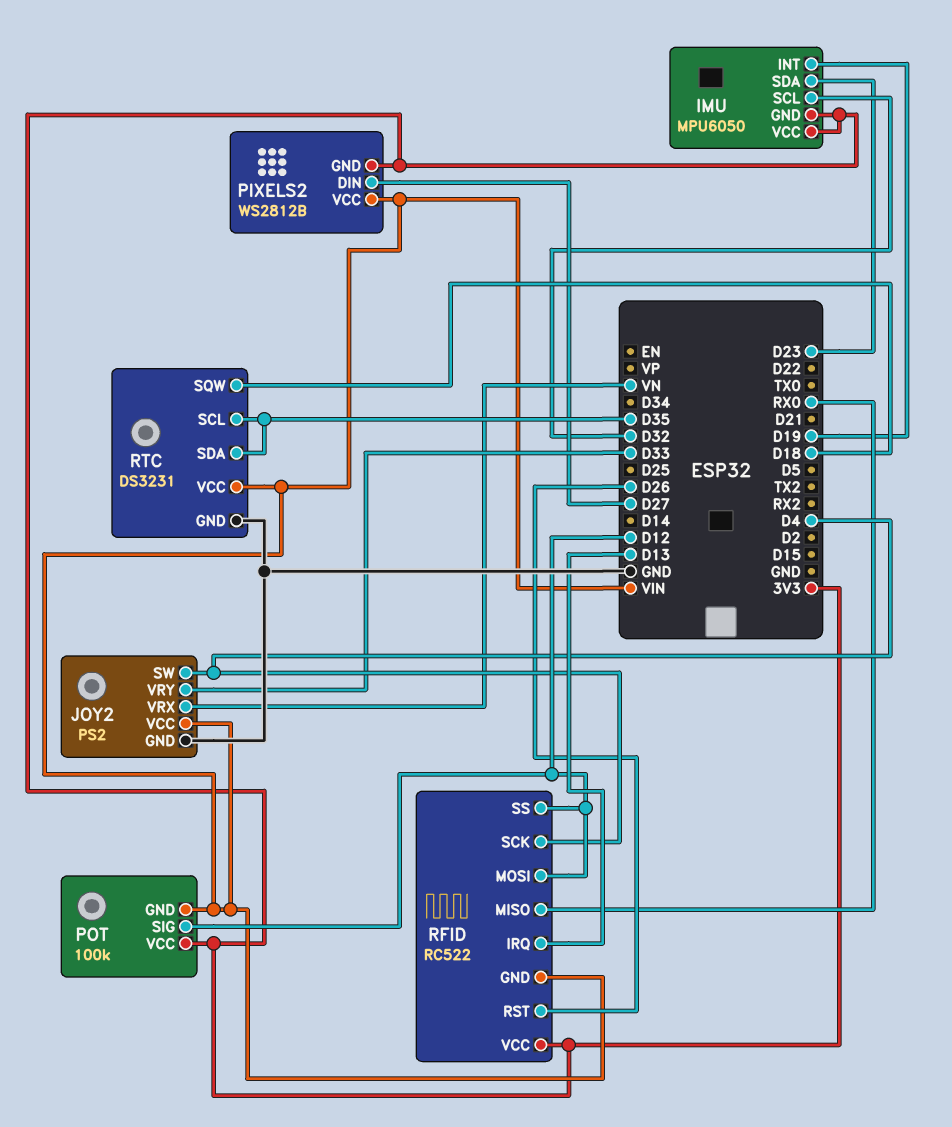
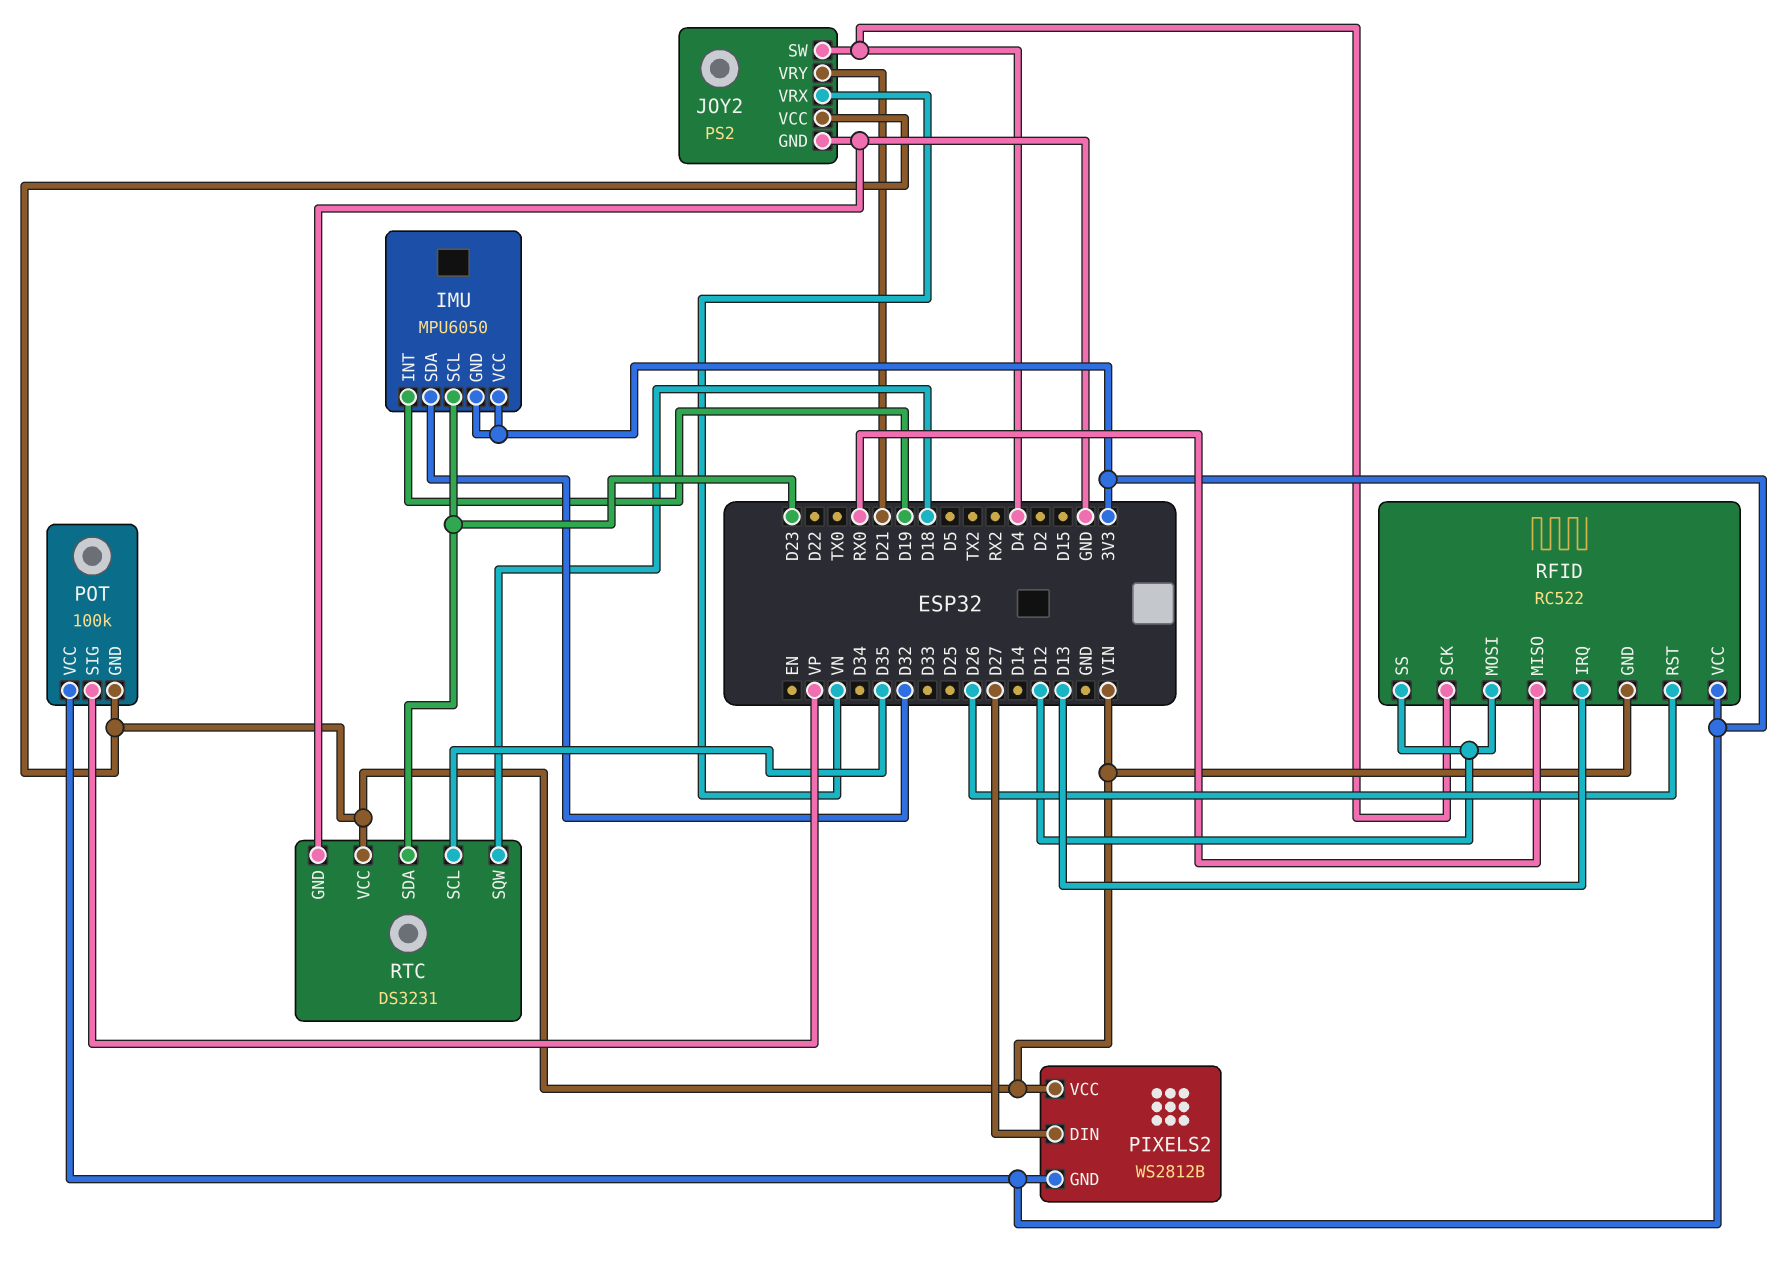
IMU pin SCL: D32 -> D23
IMU pin SDA: D23 -> D32
JOY2 pin VRY: D33 -> D21
POT pin SIG: D12 -> VP
RTC pin SDA: D35 -> D23

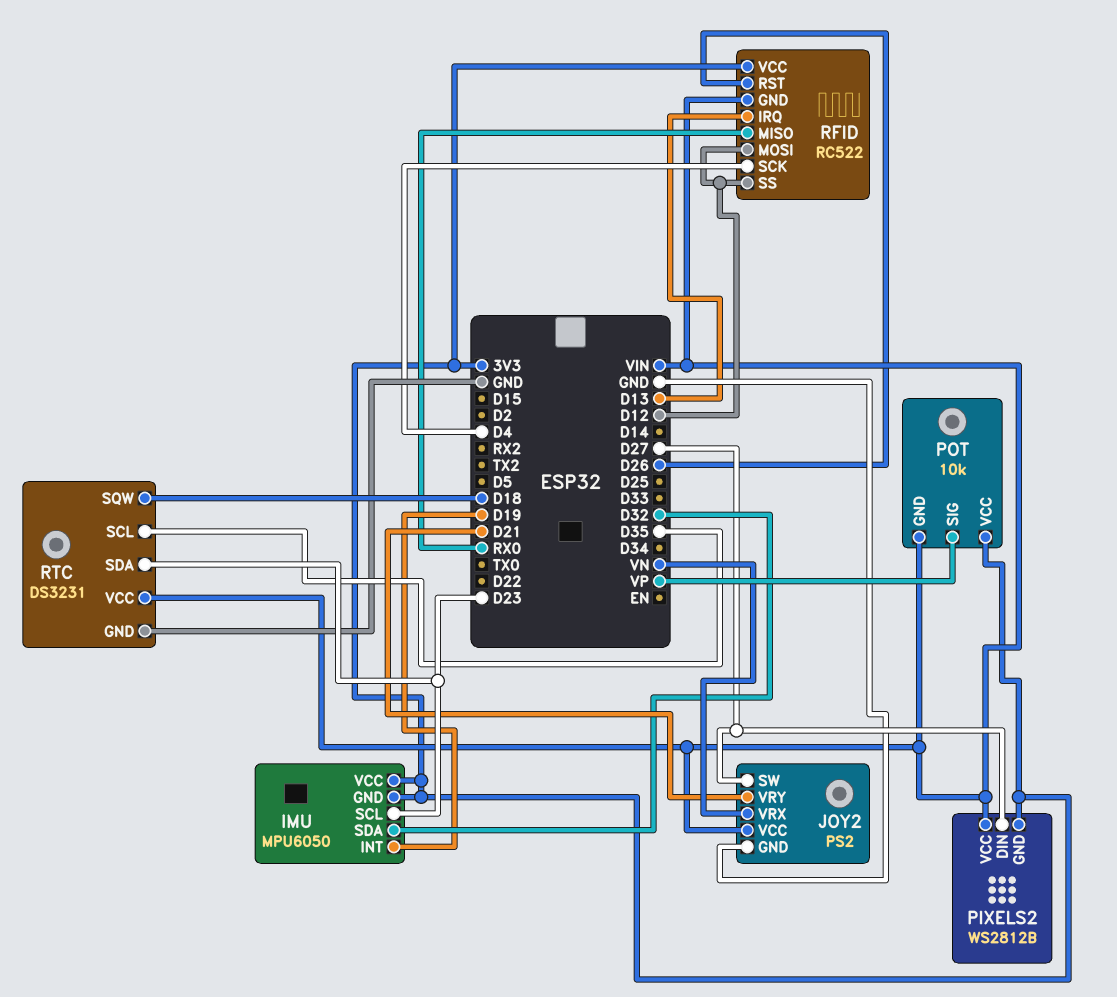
JOY2 pin SW: D4 -> D27
POT: 100k -> 10k

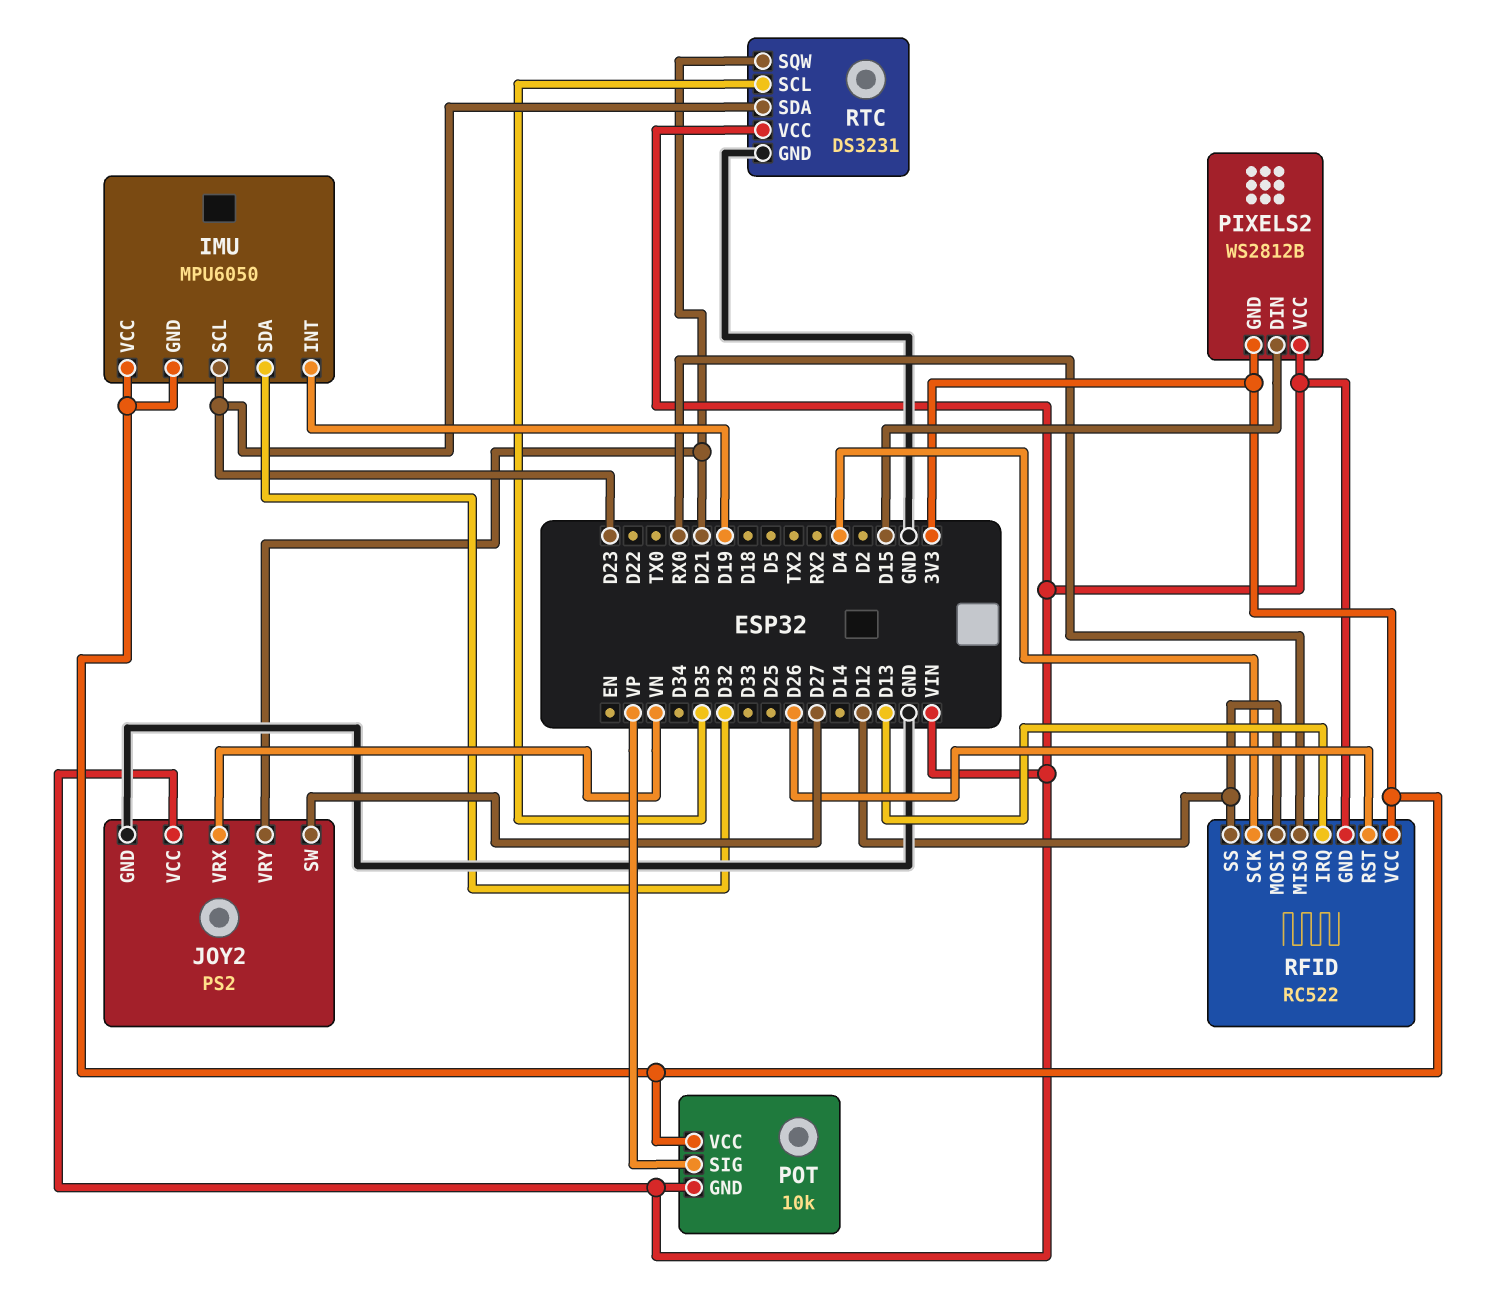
PIXELS2 pin DIN: D27 -> D15
RTC pin SQW: D18 -> D21

